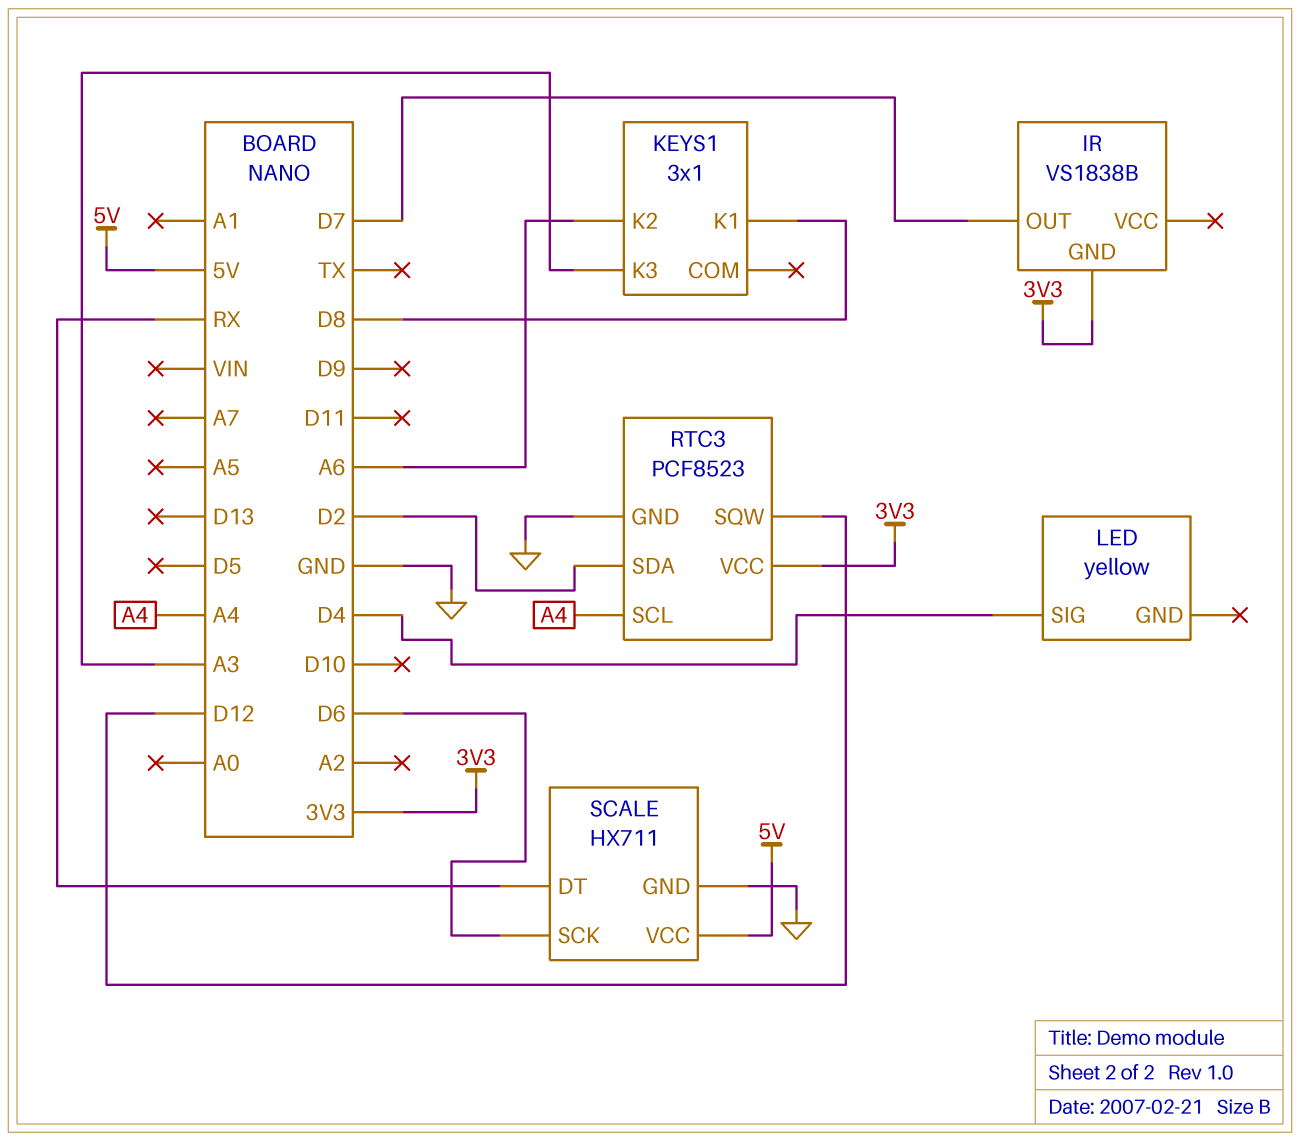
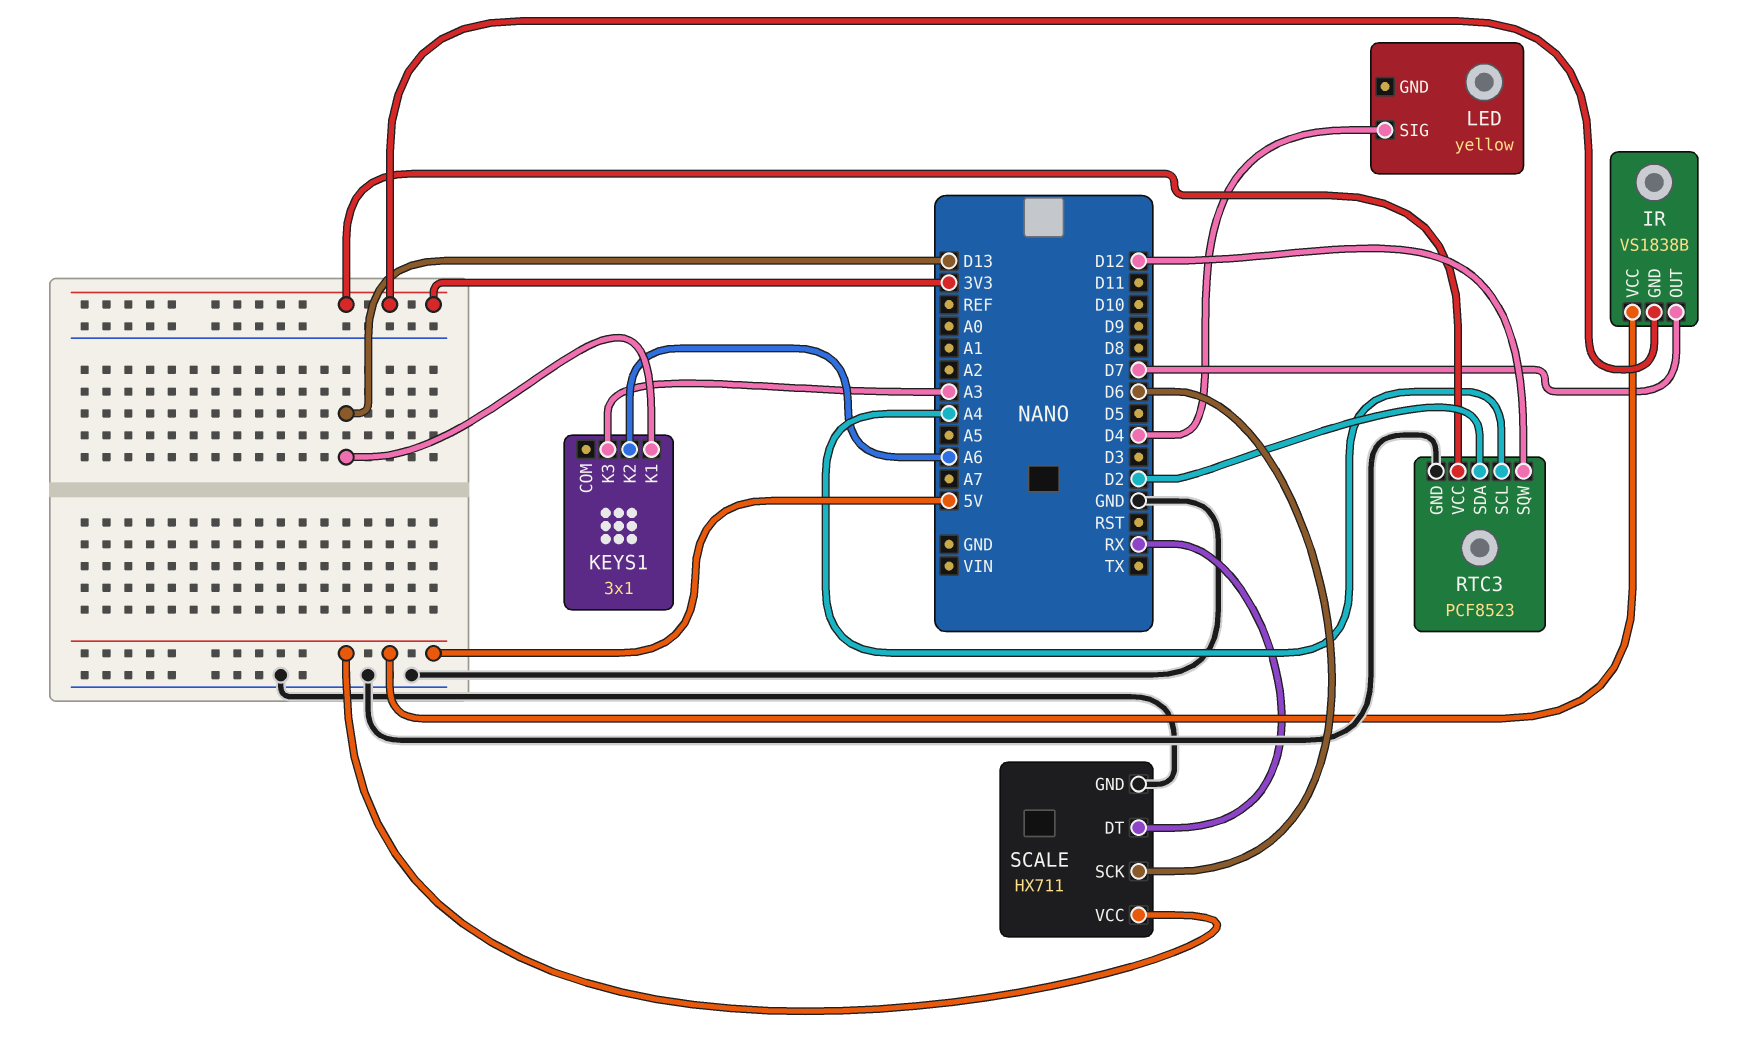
IR pin VCC: none -> 5V
KEYS1 pin K1: D8 -> D13

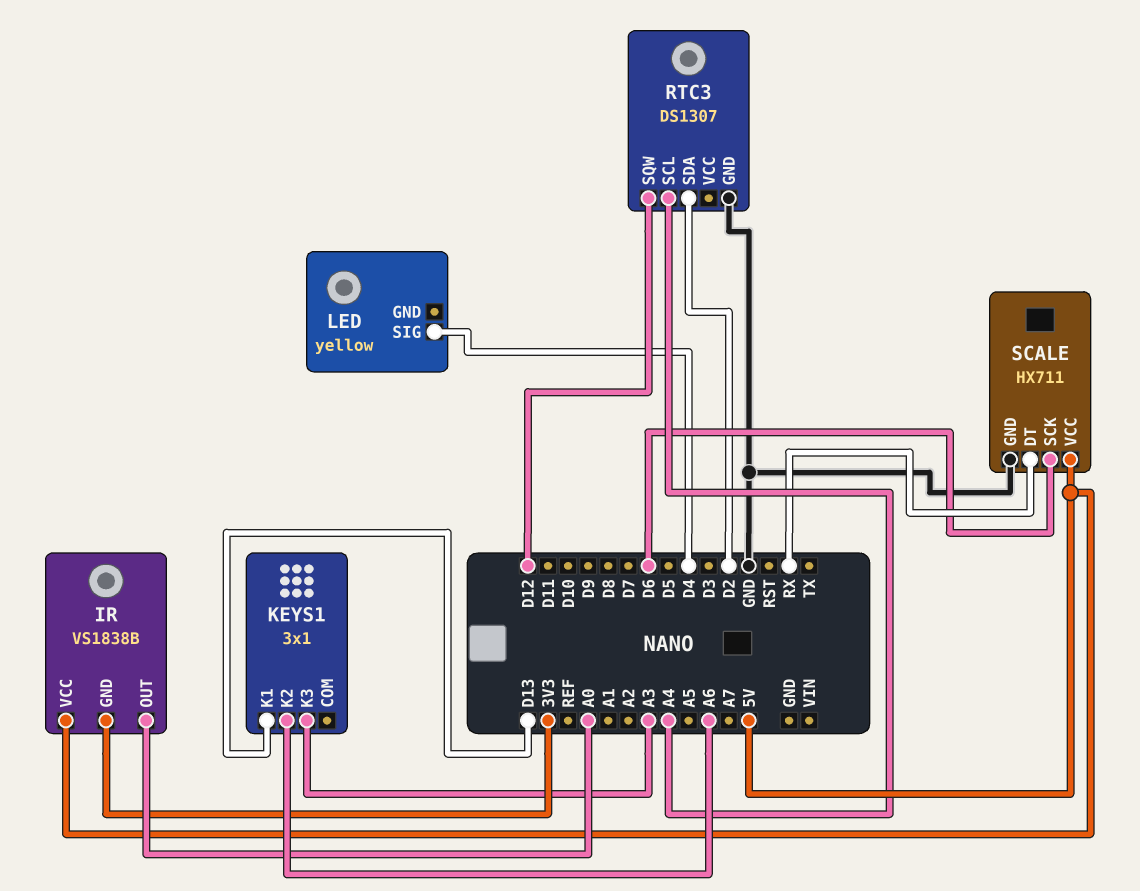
IR pin OUT: D7 -> A0
RTC3: PCF8523 -> DS1307
RTC3 pin VCC: 3V3 -> none

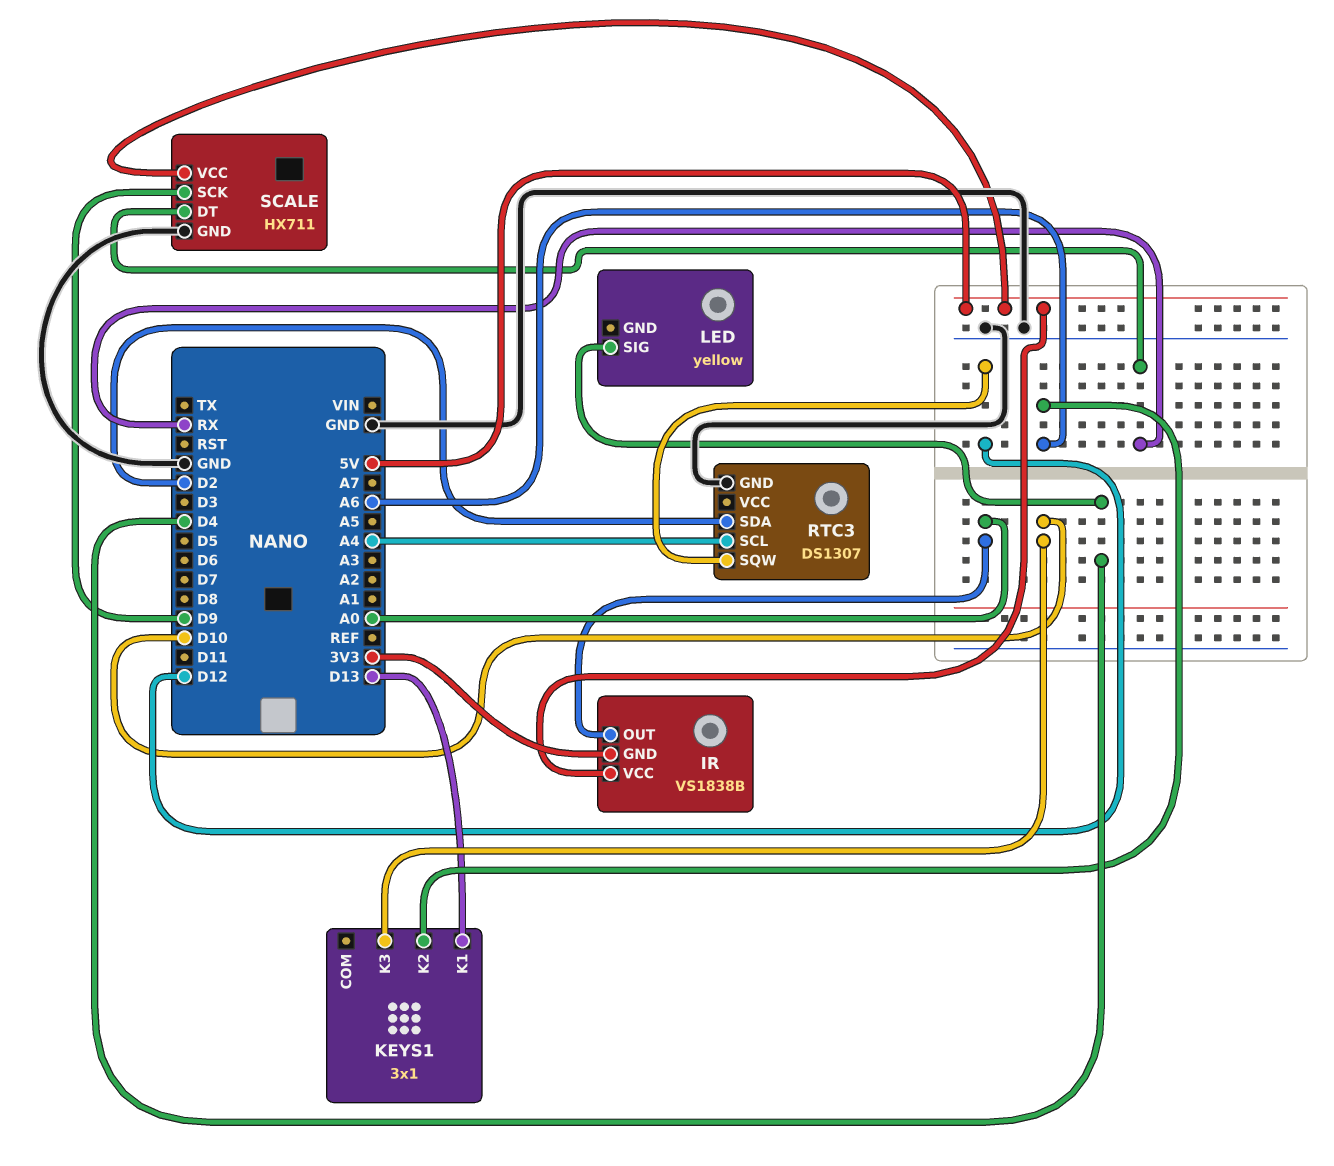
KEYS1 pin K3: A3 -> D10
SCALE pin SCK: D6 -> D9

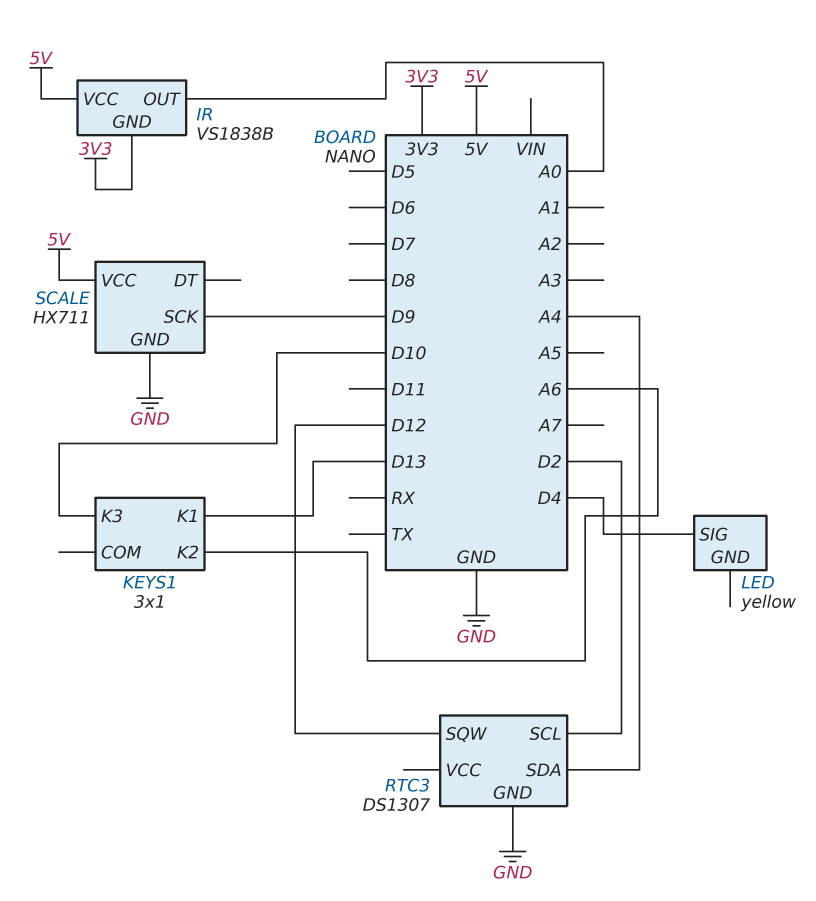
RTC3 pin SCL: A4 -> D2
RTC3 pin SDA: D2 -> A4
SCALE pin DT: RX -> none

